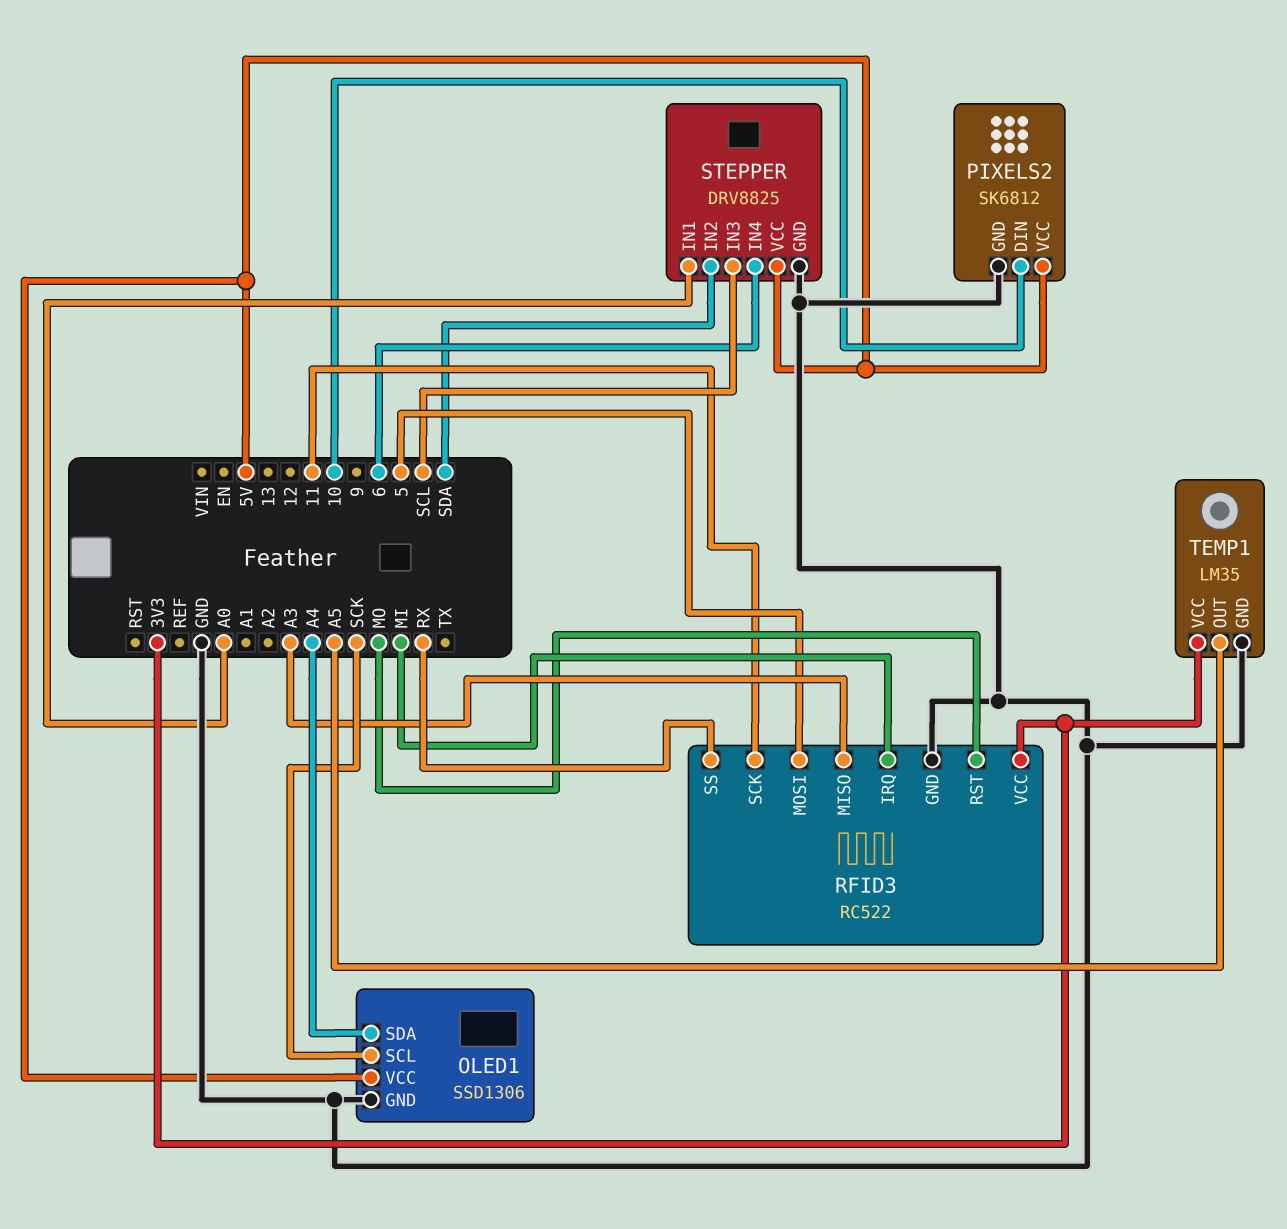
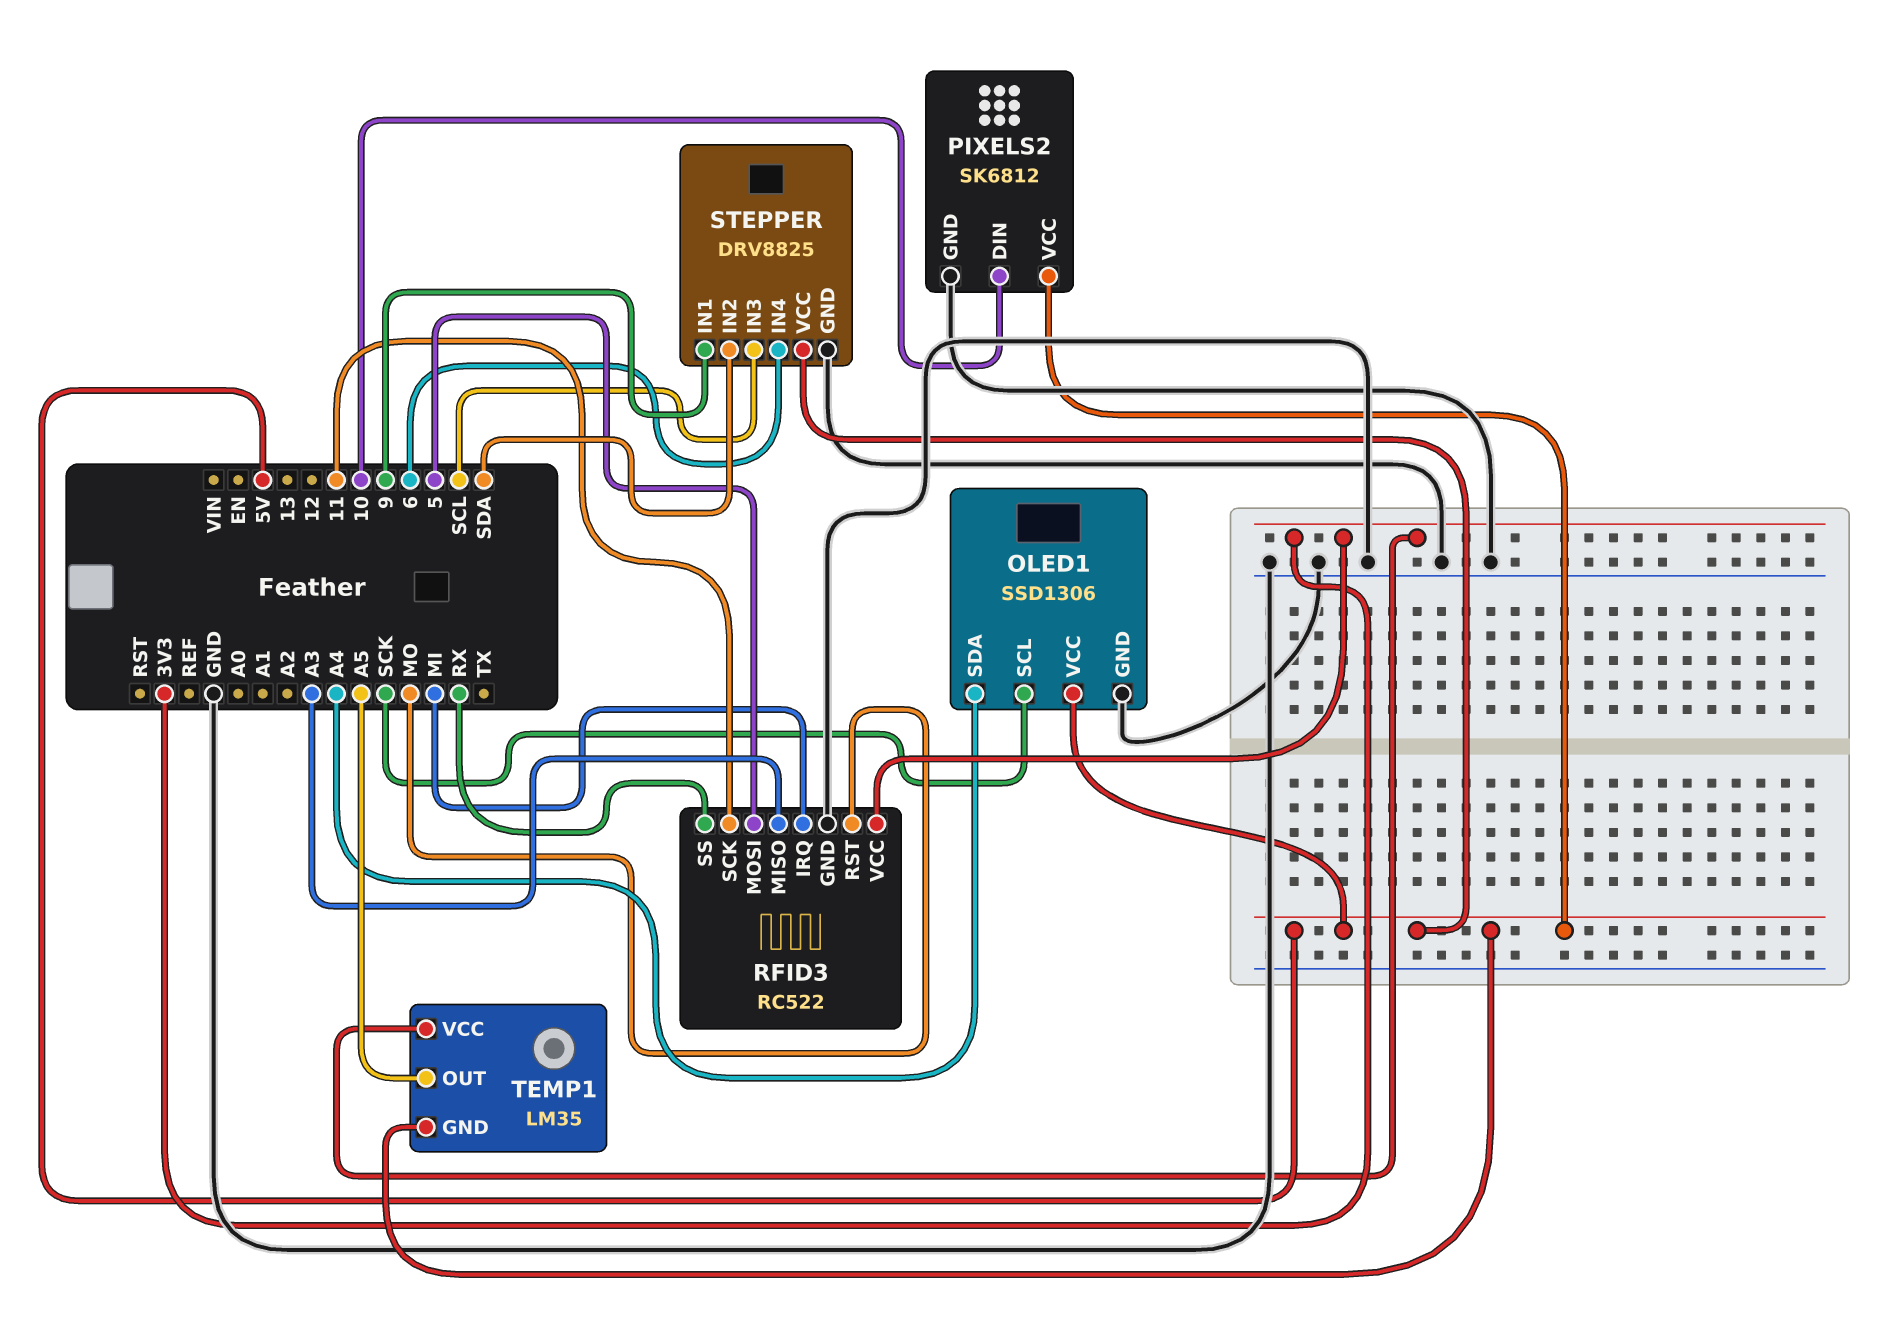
STEPPER pin IN1: A0 -> 9
TEMP1 pin GND: GND -> 5V

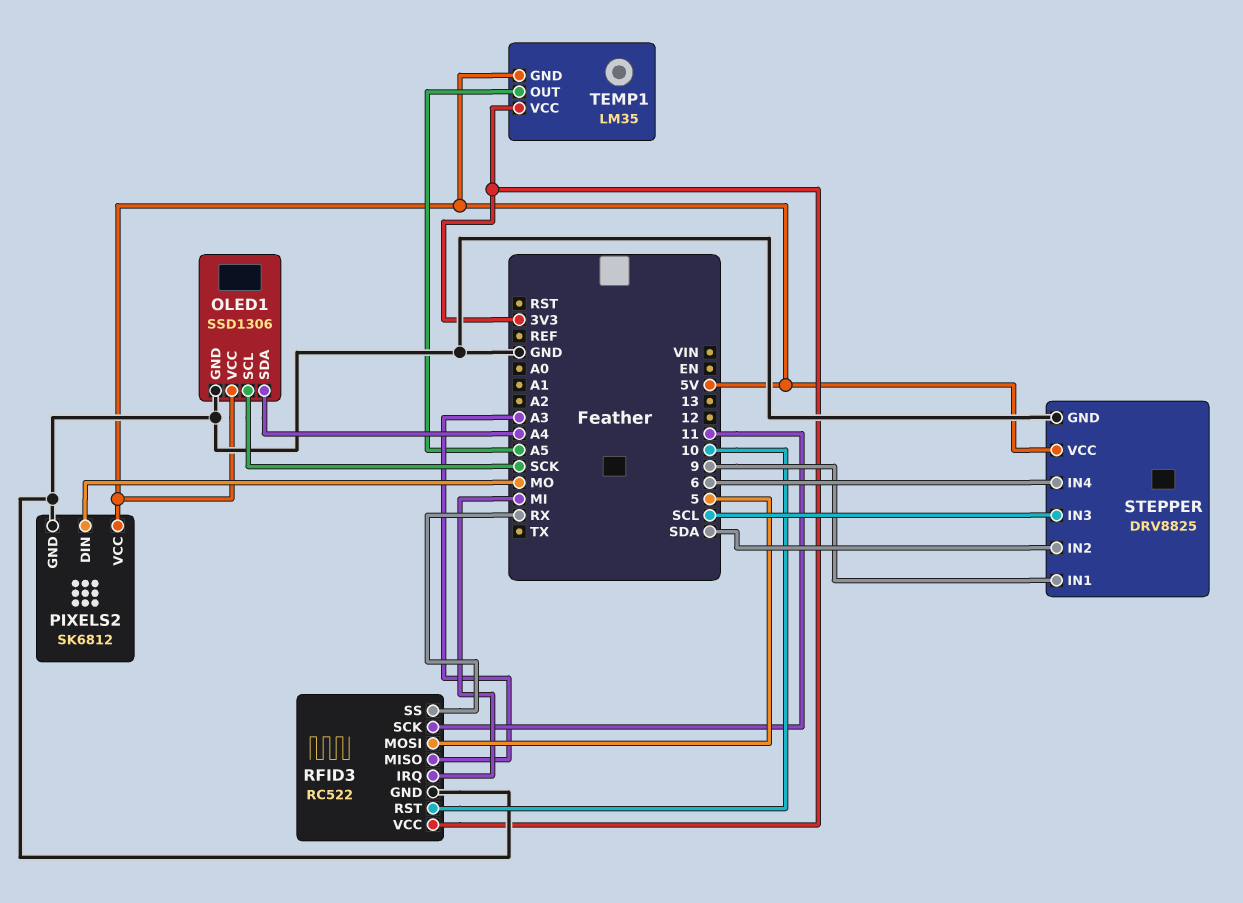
PIXELS2 pin DIN: 10 -> MO
RFID3 pin RST: MO -> 10

